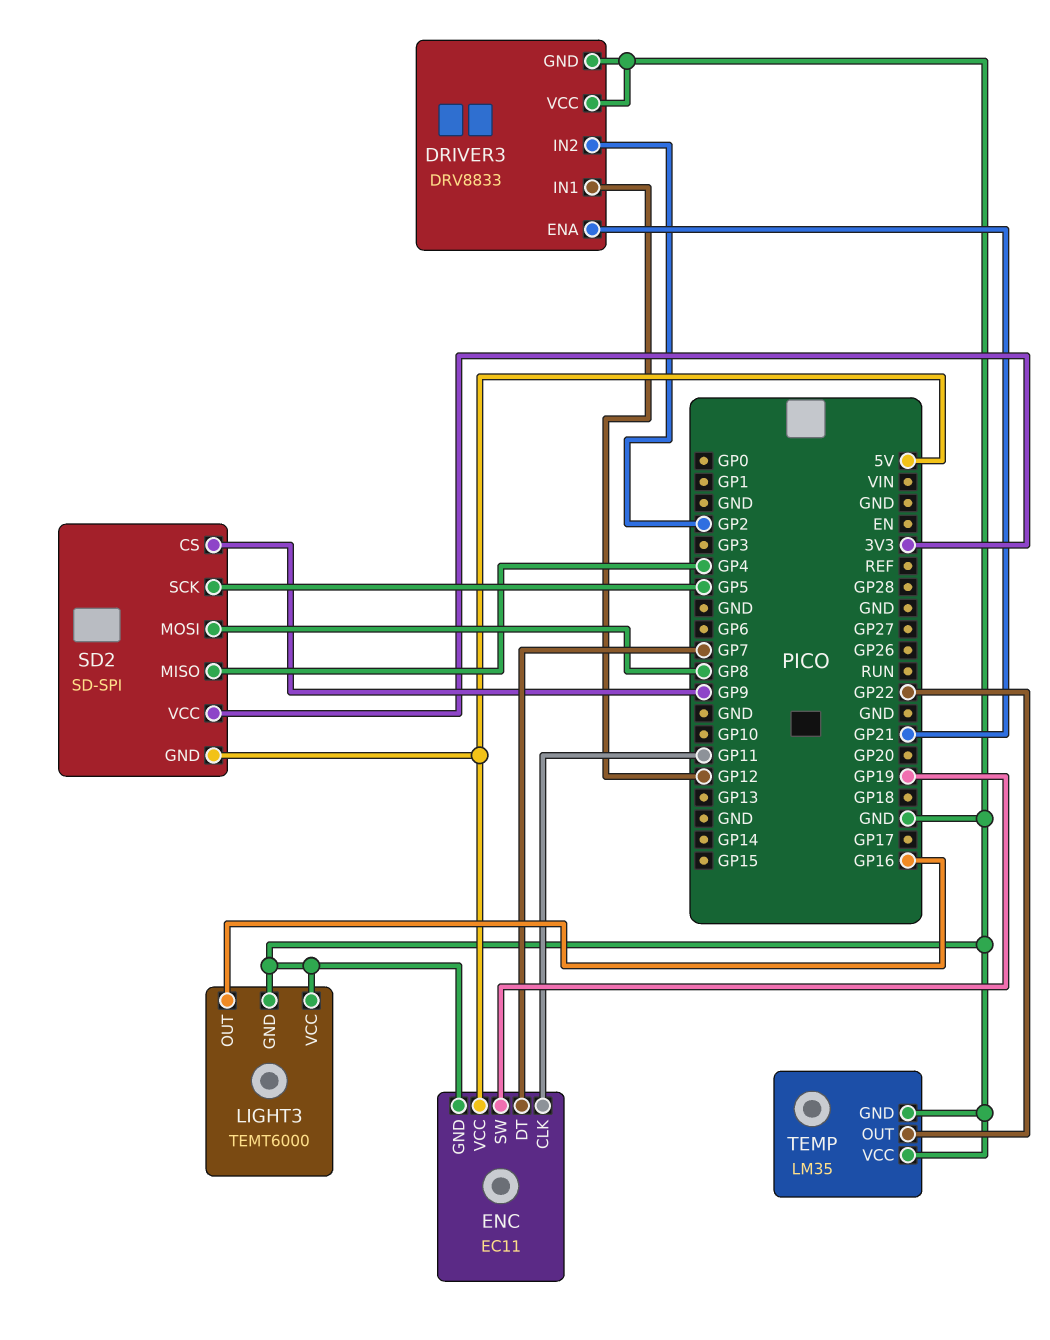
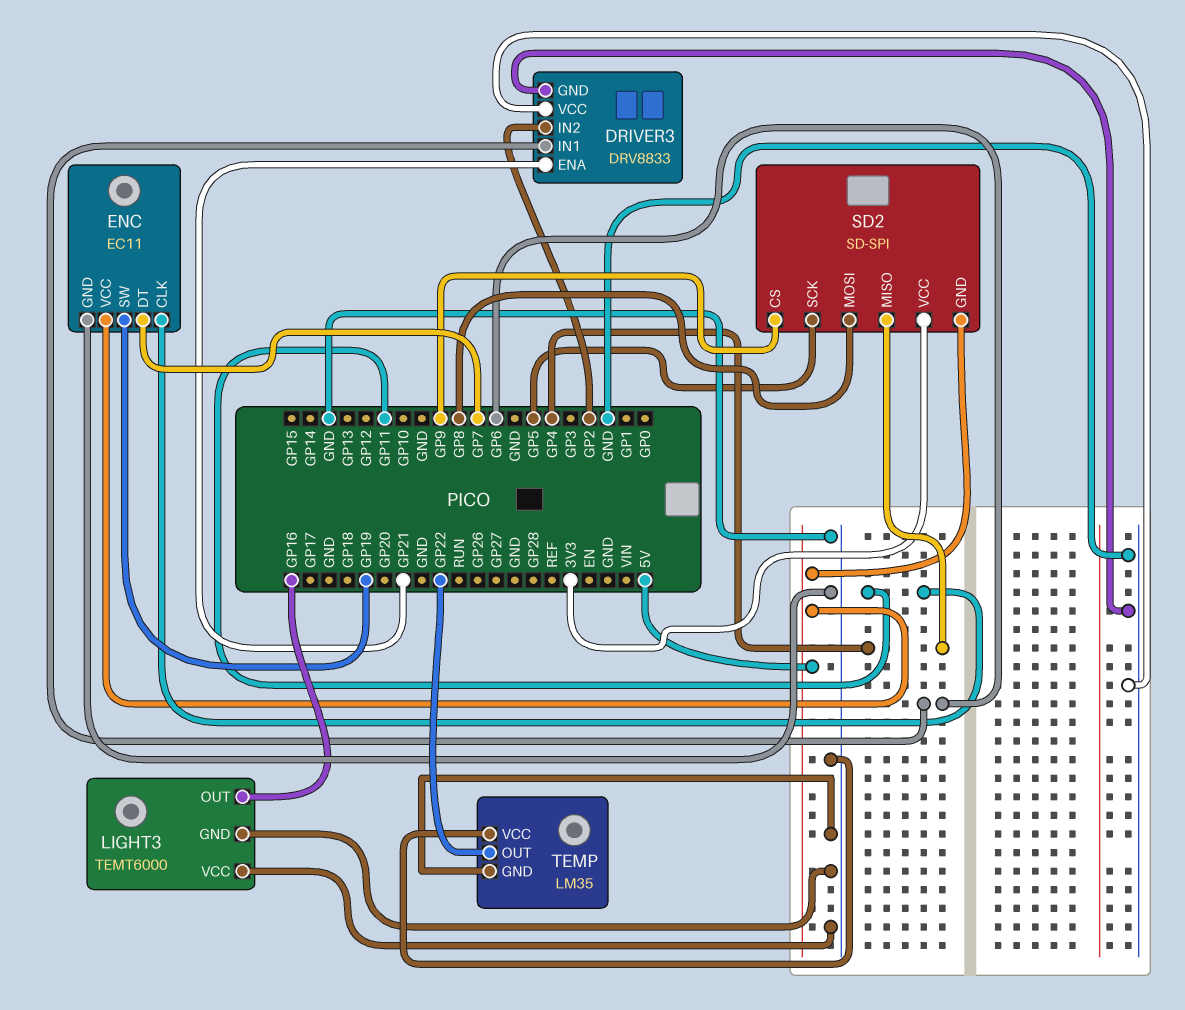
DRIVER3 pin IN1: GP12 -> GP6

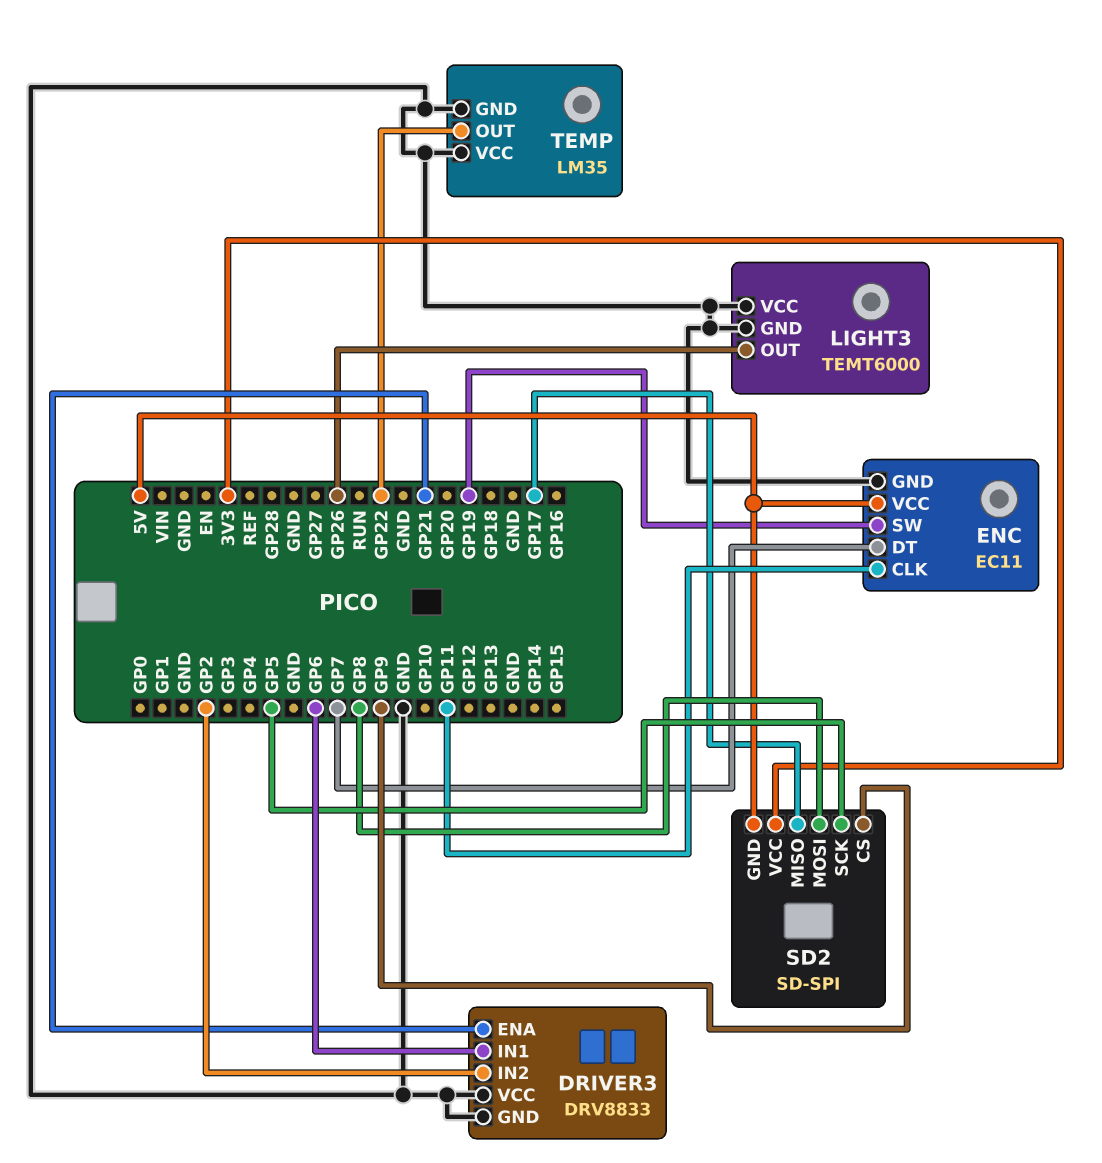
LIGHT3 pin OUT: GP16 -> GP26
SD2 pin MISO: GP4 -> GP17

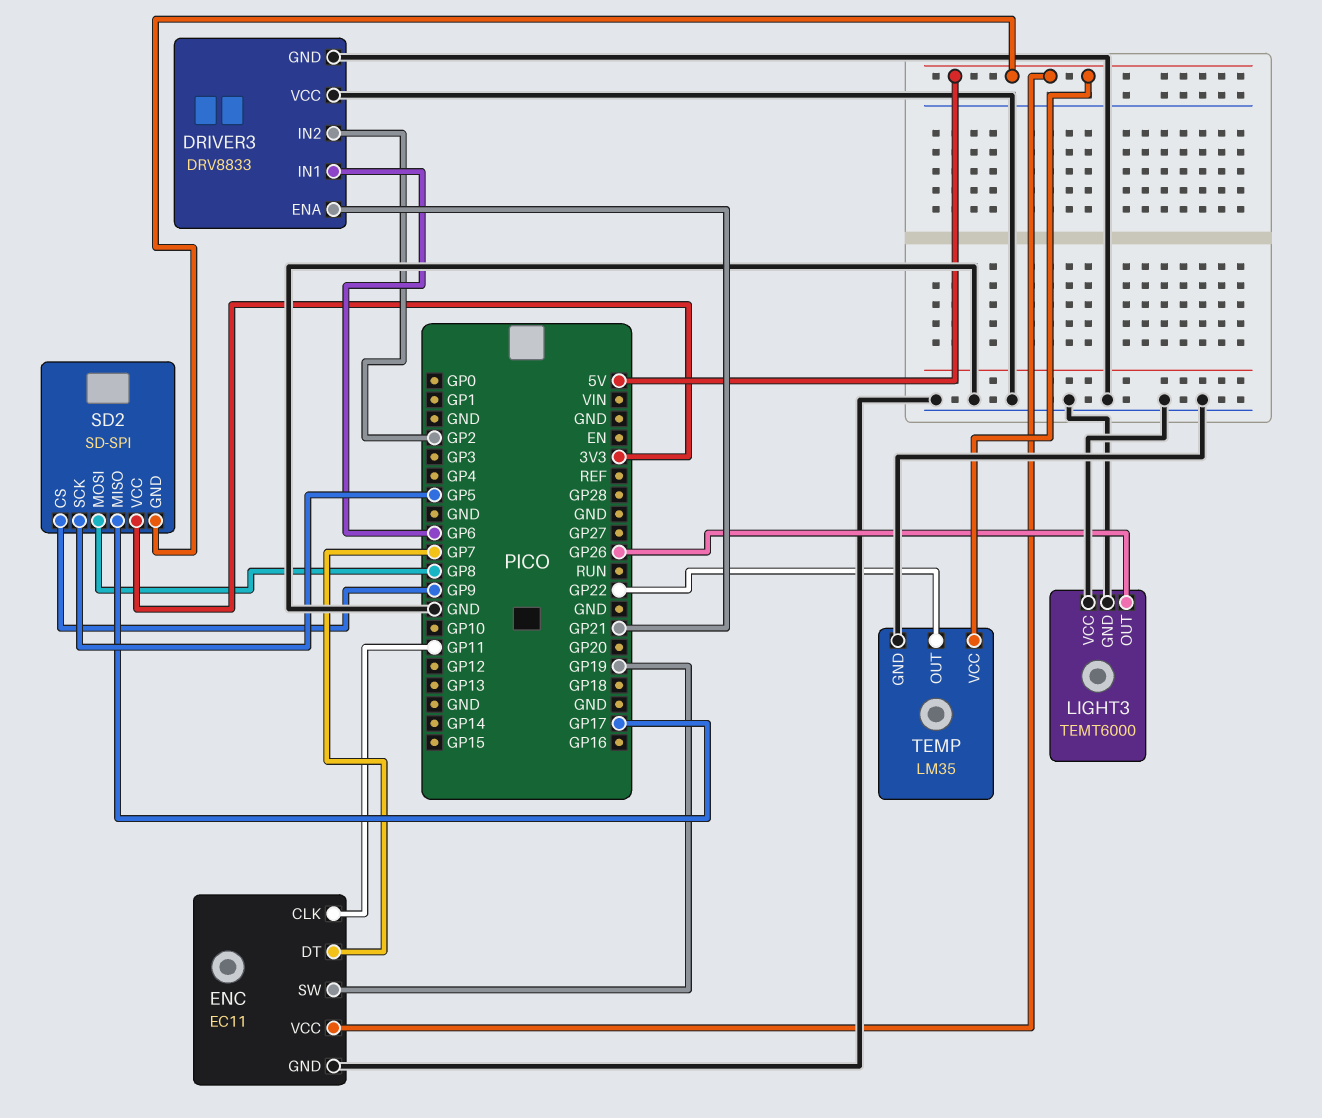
TEMP pin VCC: GND -> 5V

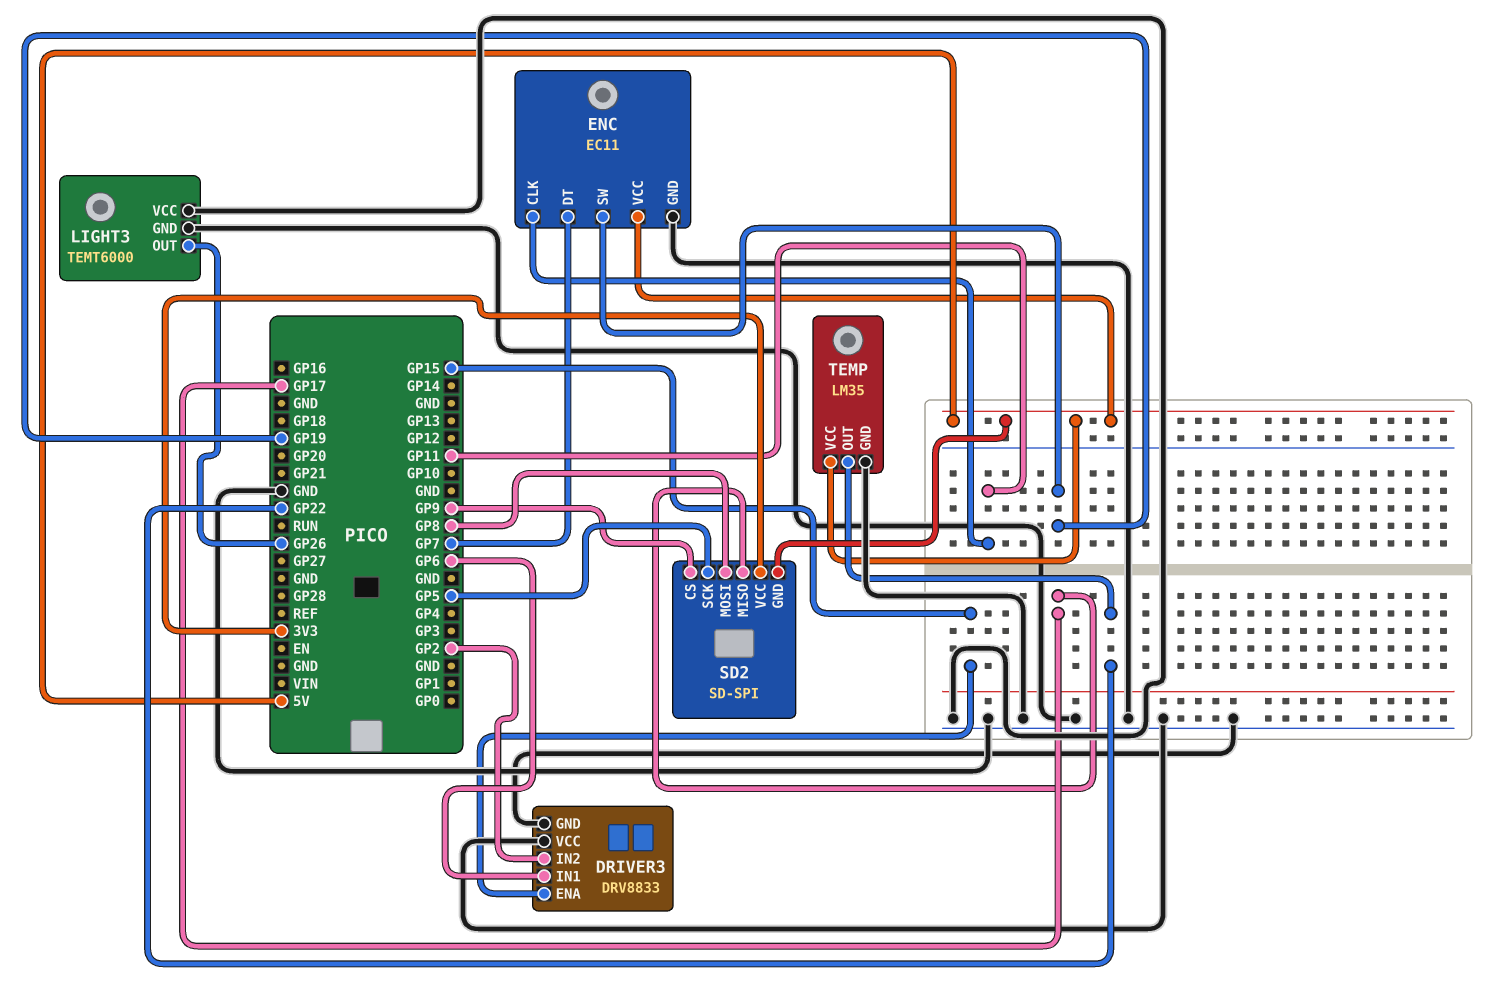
DRIVER3 pin ENA: GP21 -> GP15

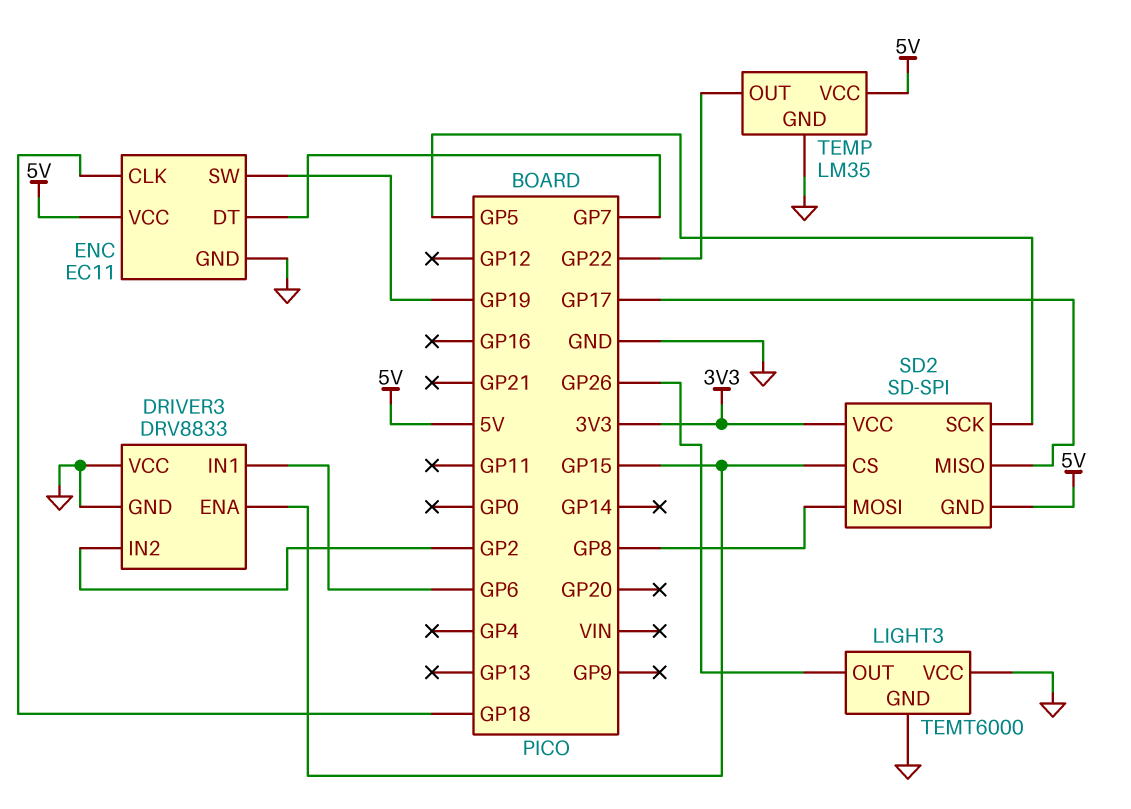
ENC pin CLK: GP11 -> GP18
SD2 pin CS: GP9 -> GP15

